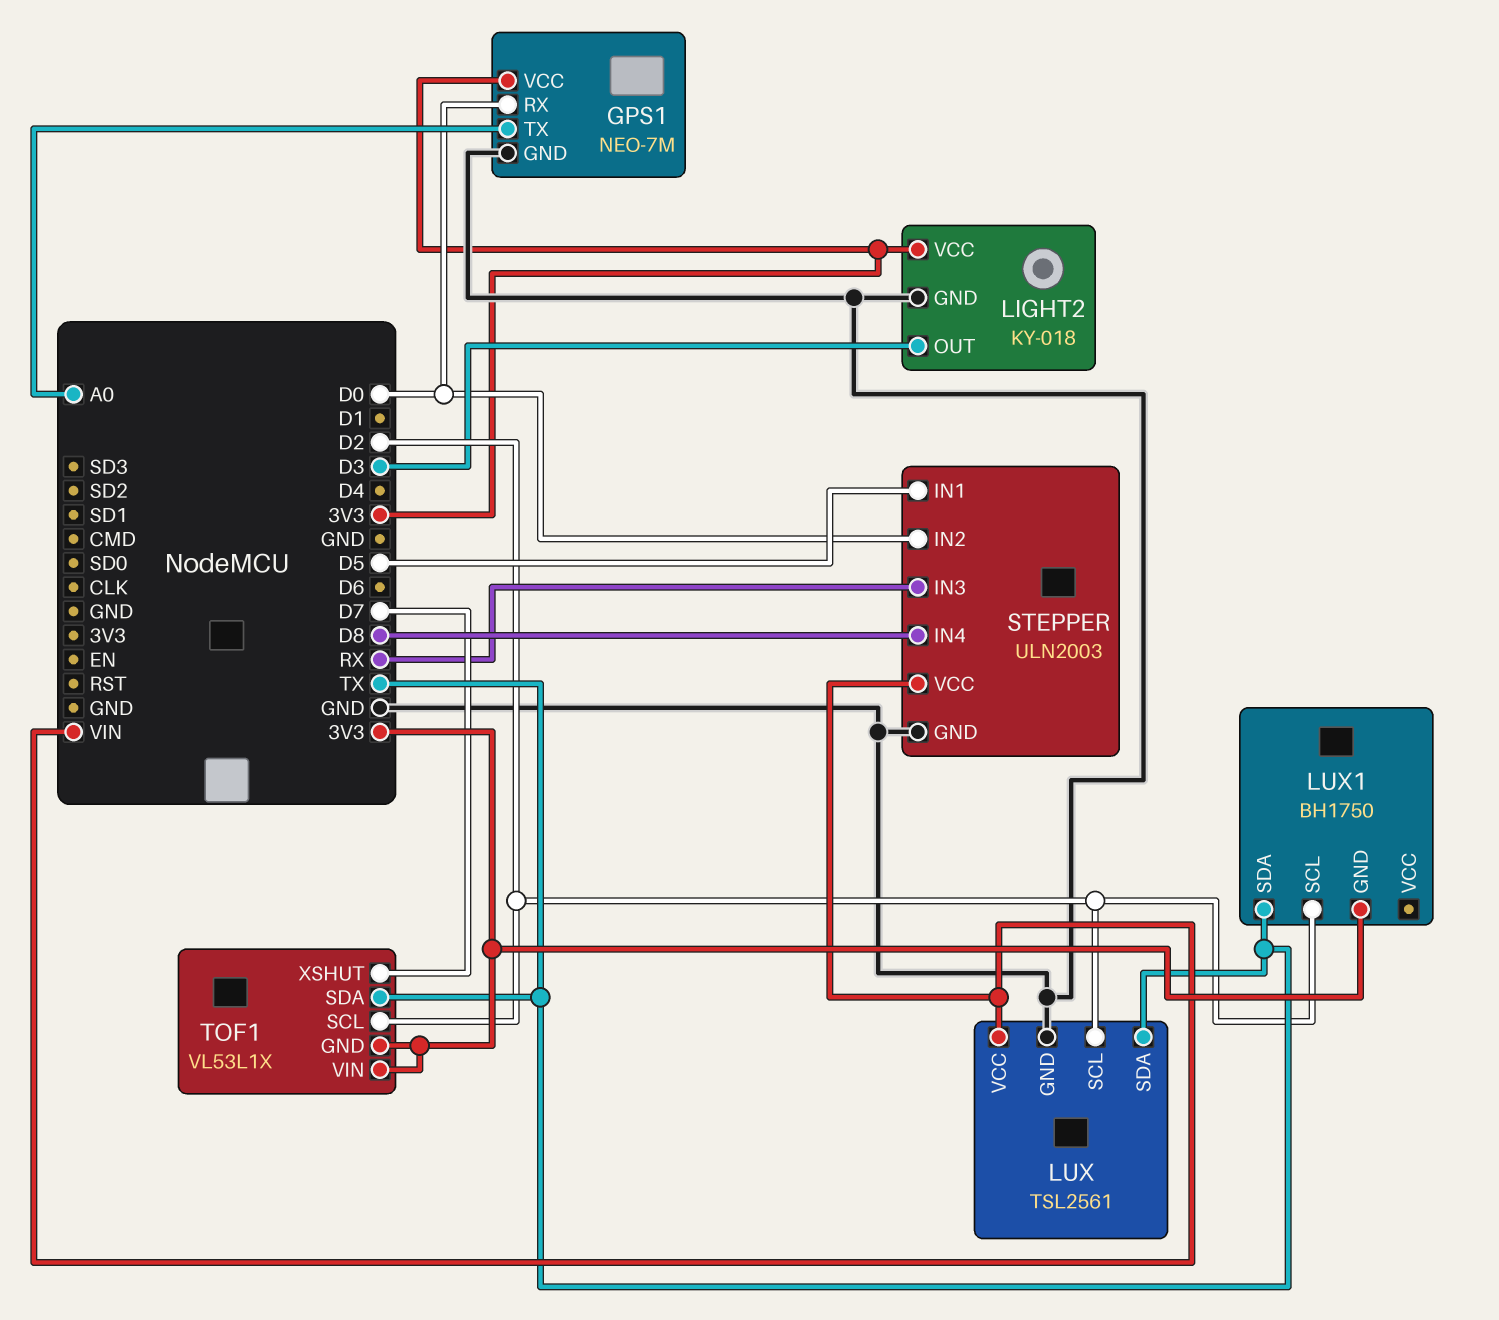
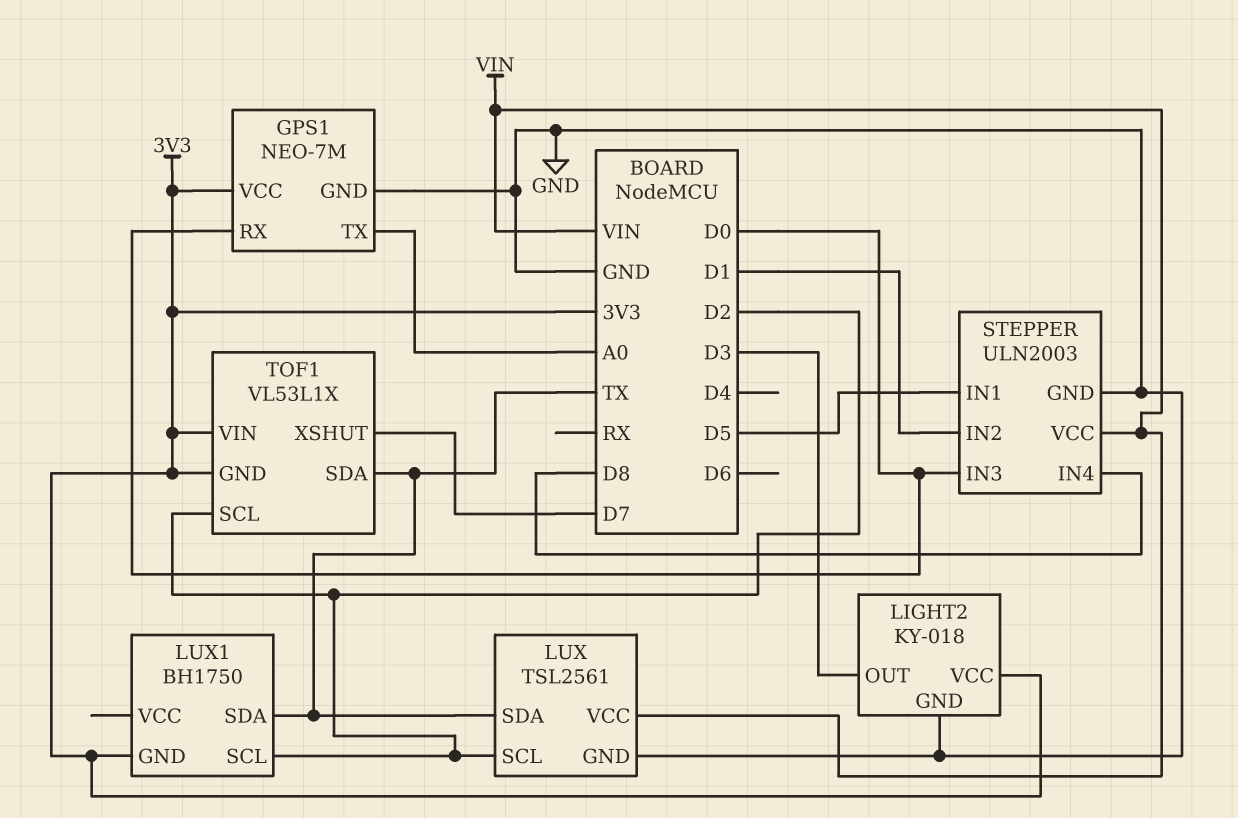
STEPPER pin IN2: D0 -> D1
STEPPER pin IN3: RX -> D0

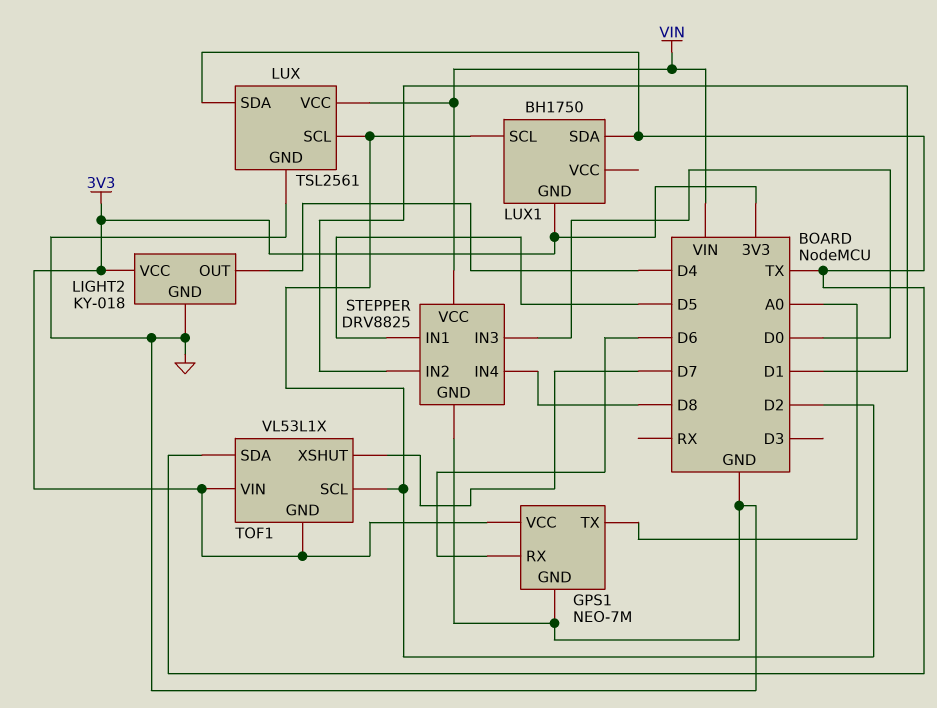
GPS1 pin RX: D0 -> D6
LIGHT2 pin OUT: D3 -> D4
STEPPER: ULN2003 -> DRV8825

